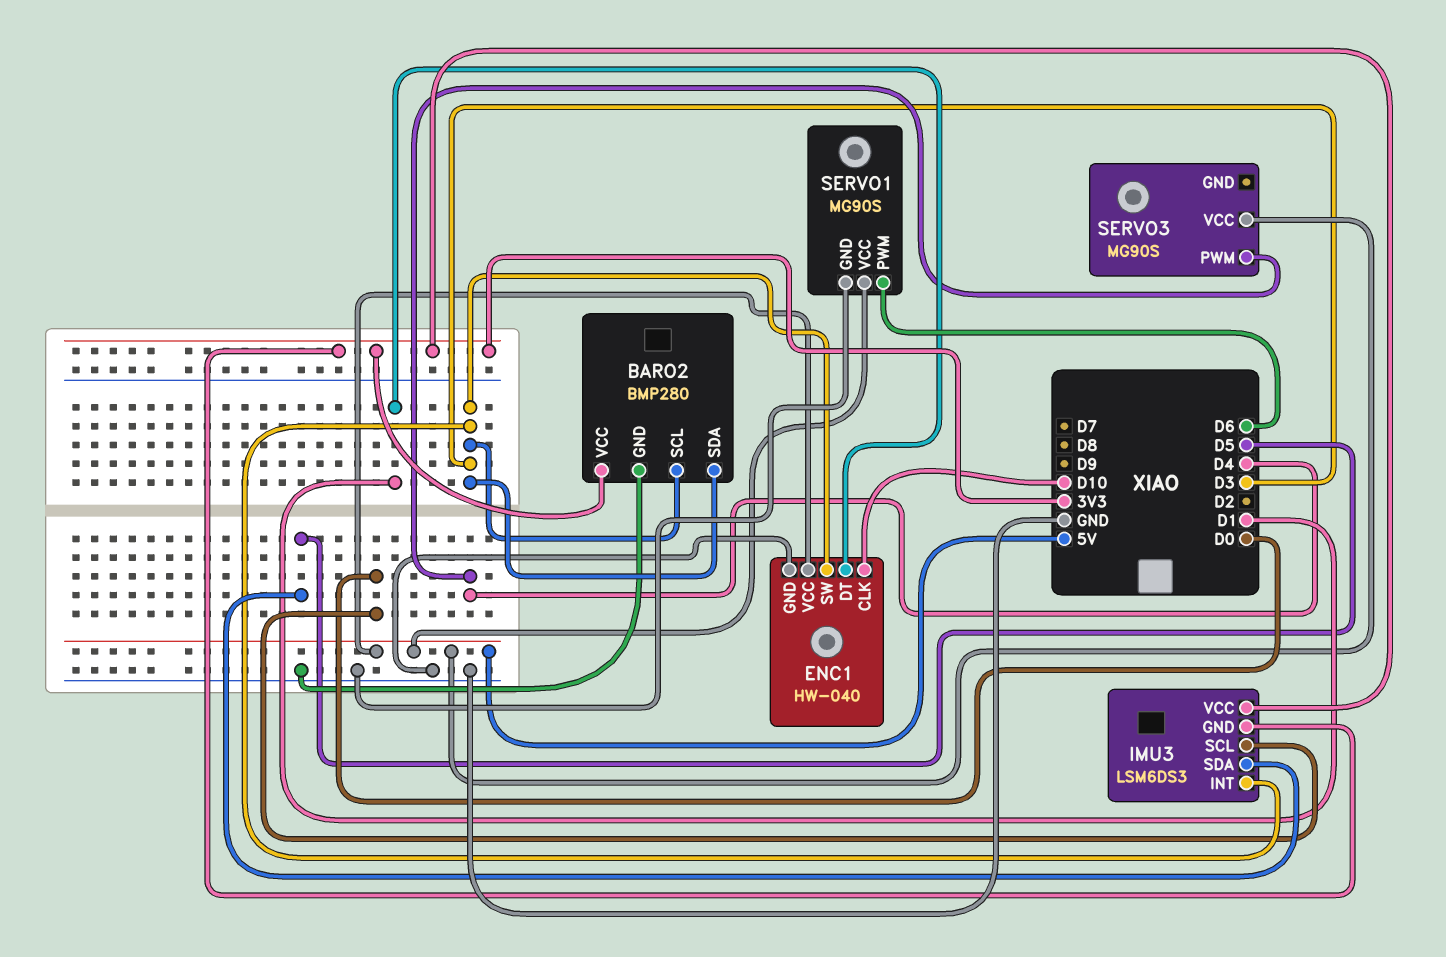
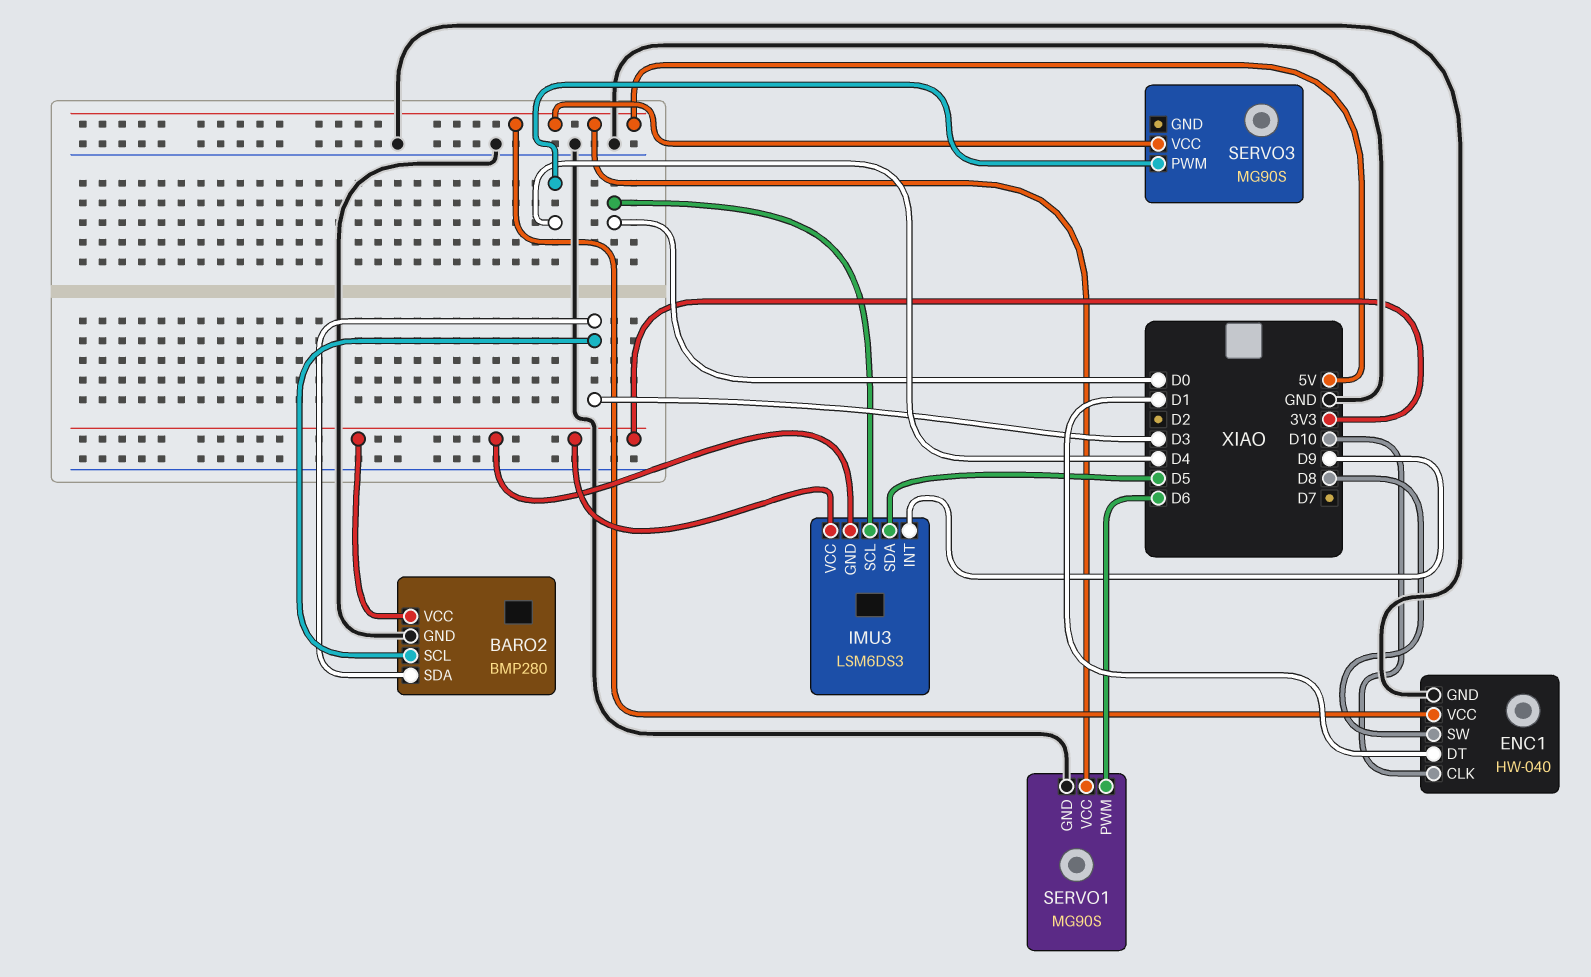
ENC1 pin SW: D3 -> D8
IMU3 pin INT: D3 -> D9

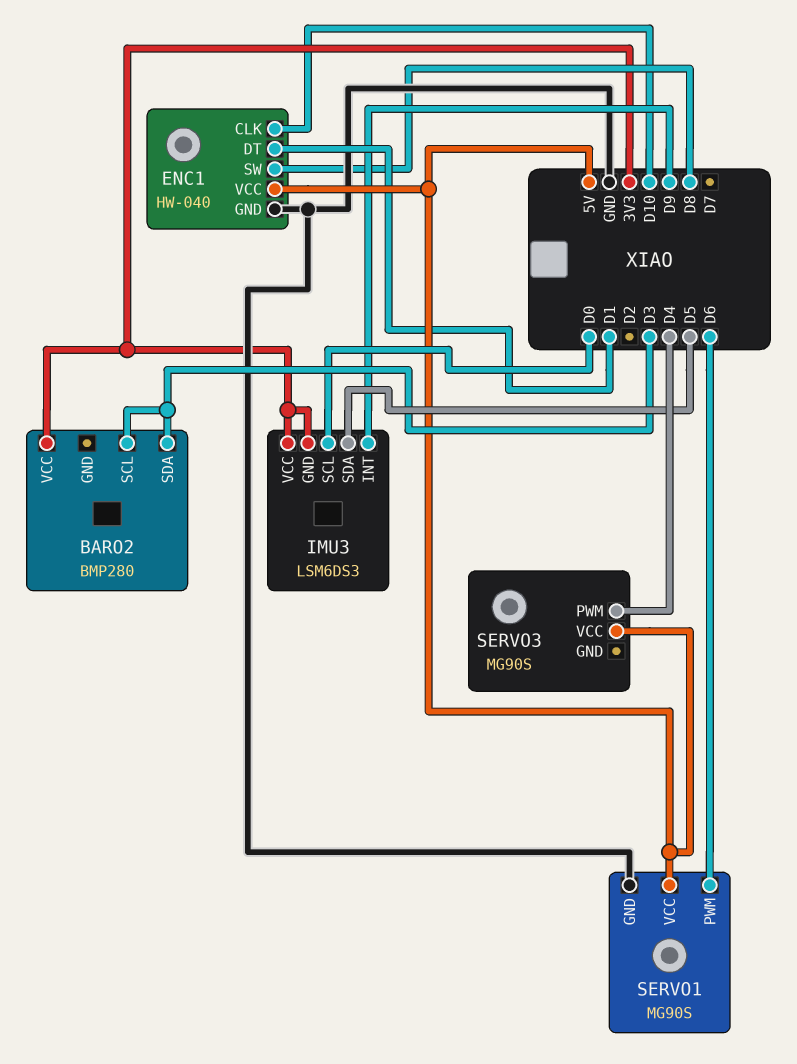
BARO2 pin GND: GND -> none

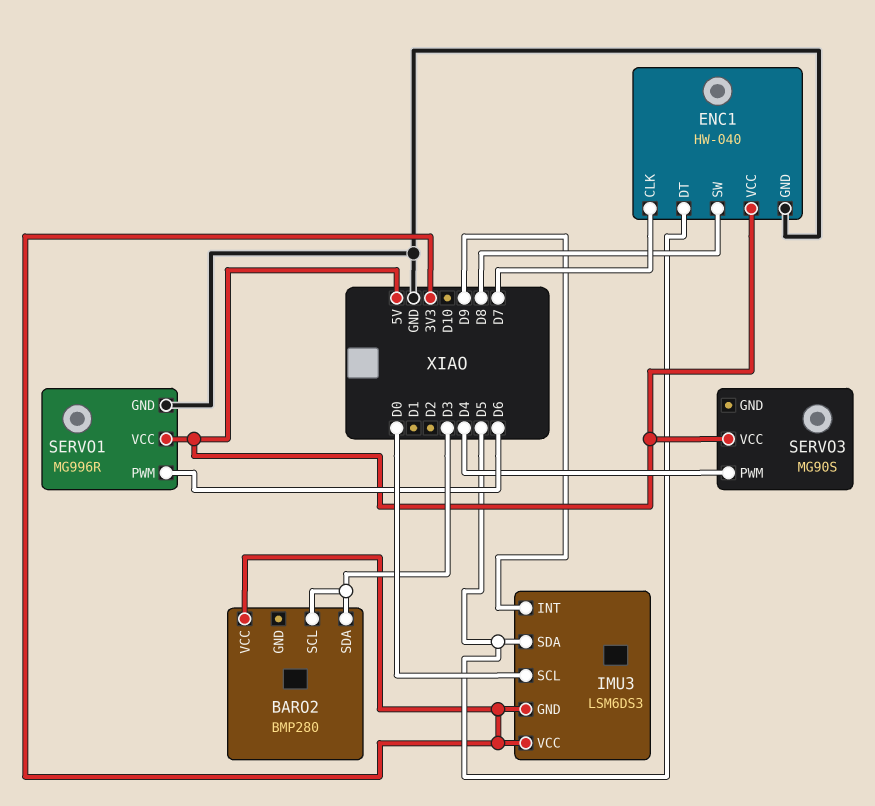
ENC1 pin CLK: D10 -> D7
ENC1 pin DT: D1 -> D5
SERVO1: MG90S -> MG996R

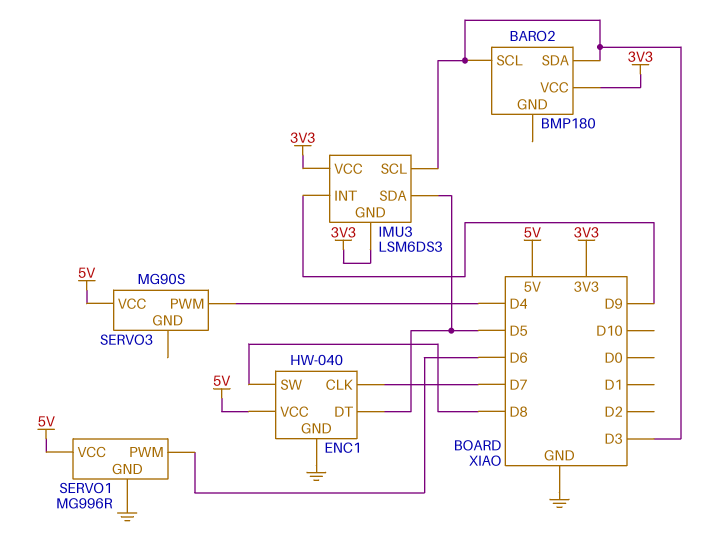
BARO2: BMP280 -> BMP180
IMU3 pin SCL: D0 -> D3

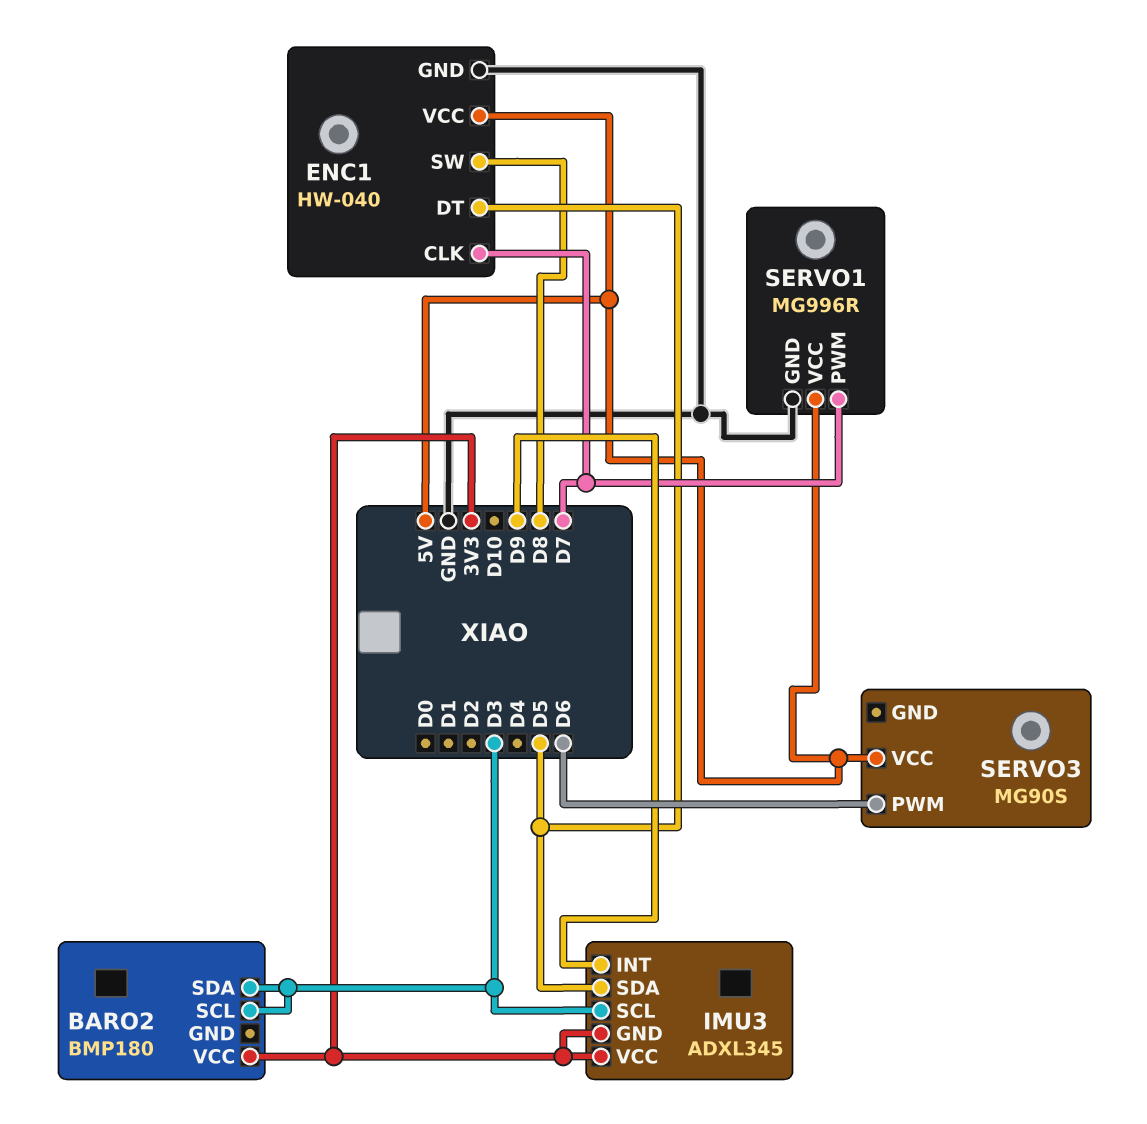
IMU3: LSM6DS3 -> ADXL345
SERVO1 pin PWM: D6 -> D7
SERVO3 pin PWM: D4 -> D6

